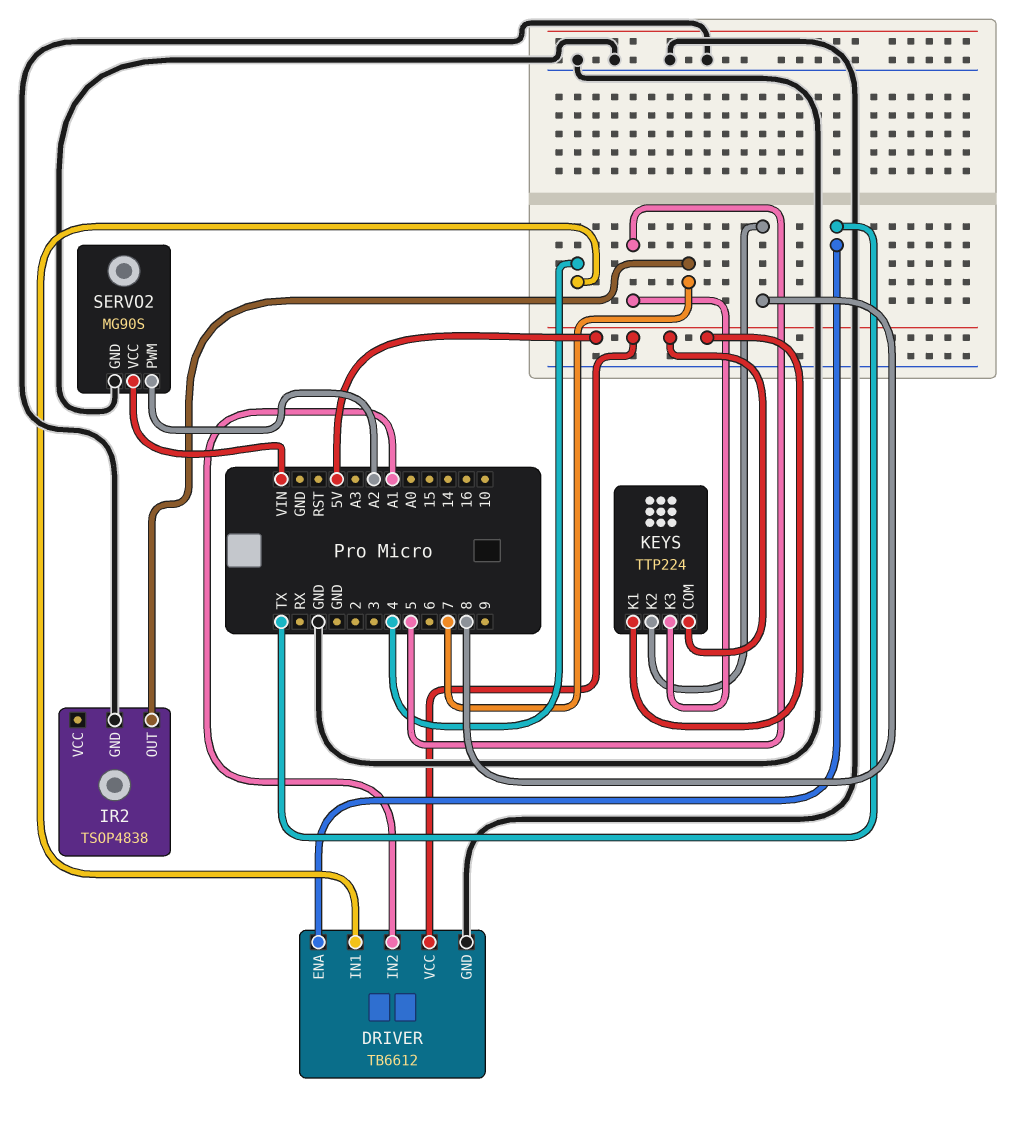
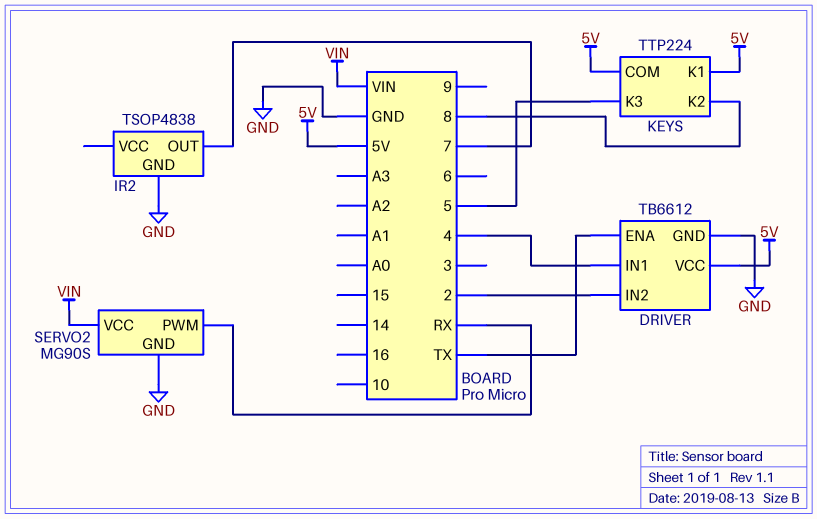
DRIVER pin IN2: A1 -> 2
SERVO2 pin PWM: A2 -> RX

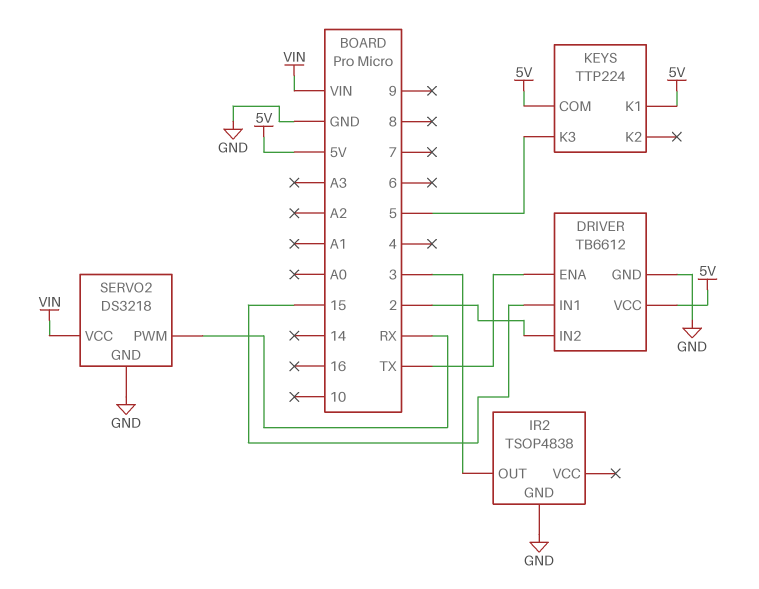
DRIVER pin IN1: 4 -> 15
IR2 pin OUT: 7 -> 3
KEYS pin K2: 8 -> none
SERVO2: MG90S -> DS3218

